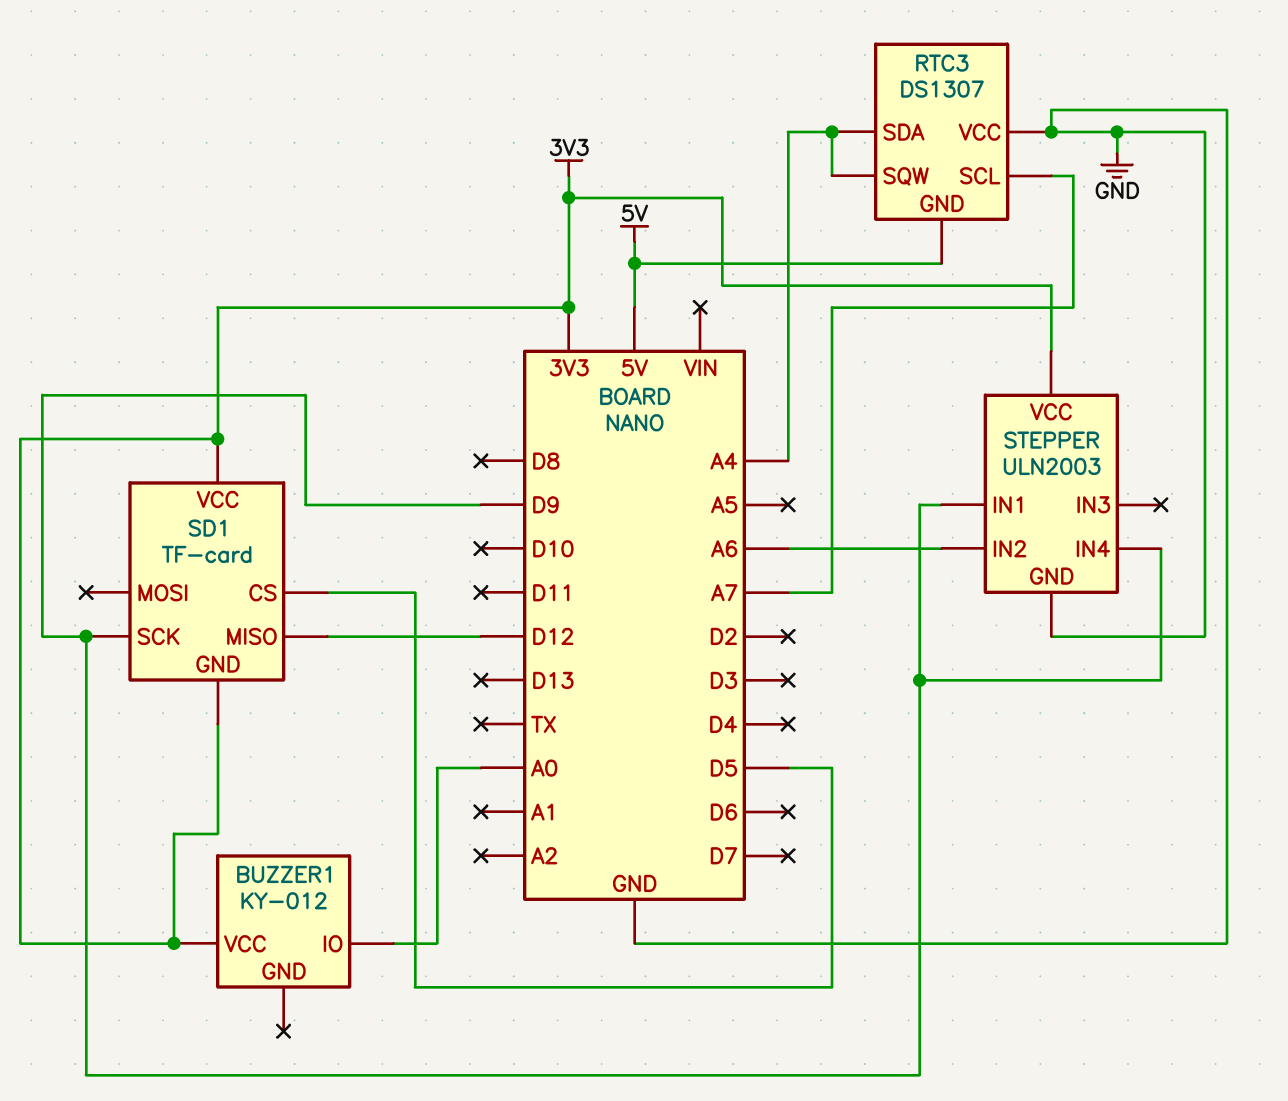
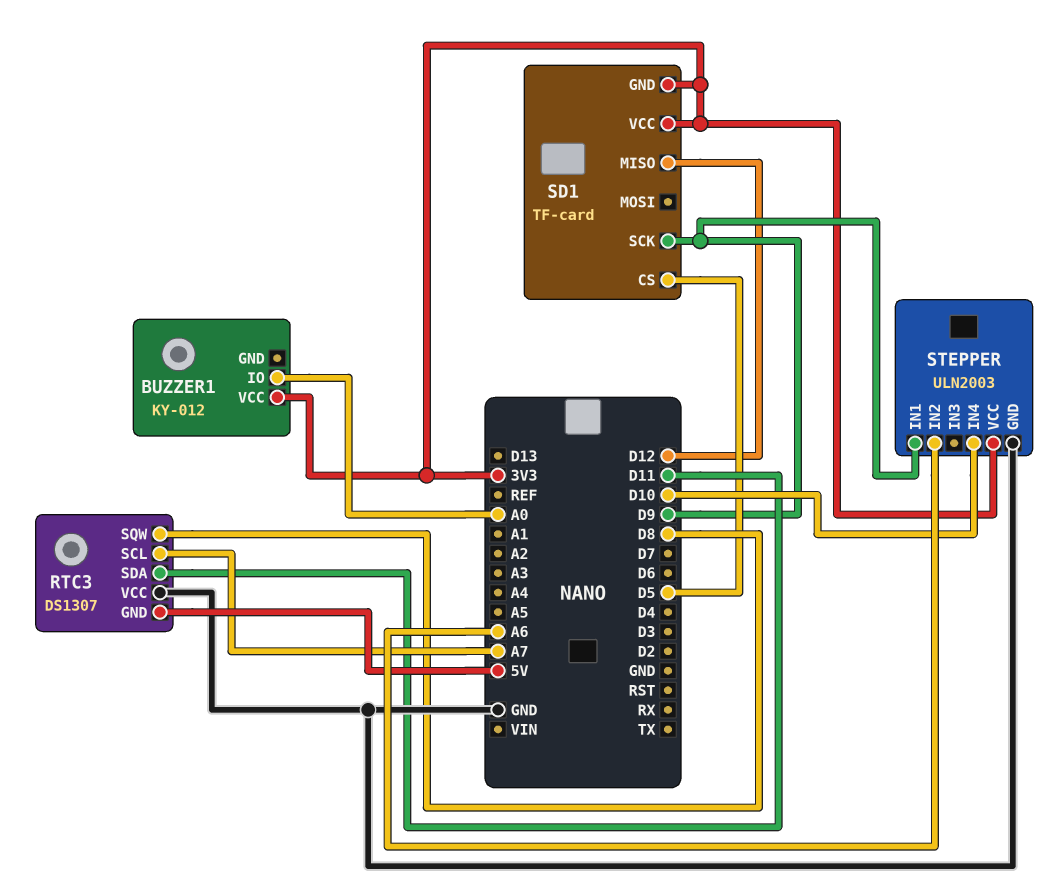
RTC3 pin SDA: A4 -> D11
RTC3 pin SQW: A4 -> D8
STEPPER pin IN4: D9 -> D10

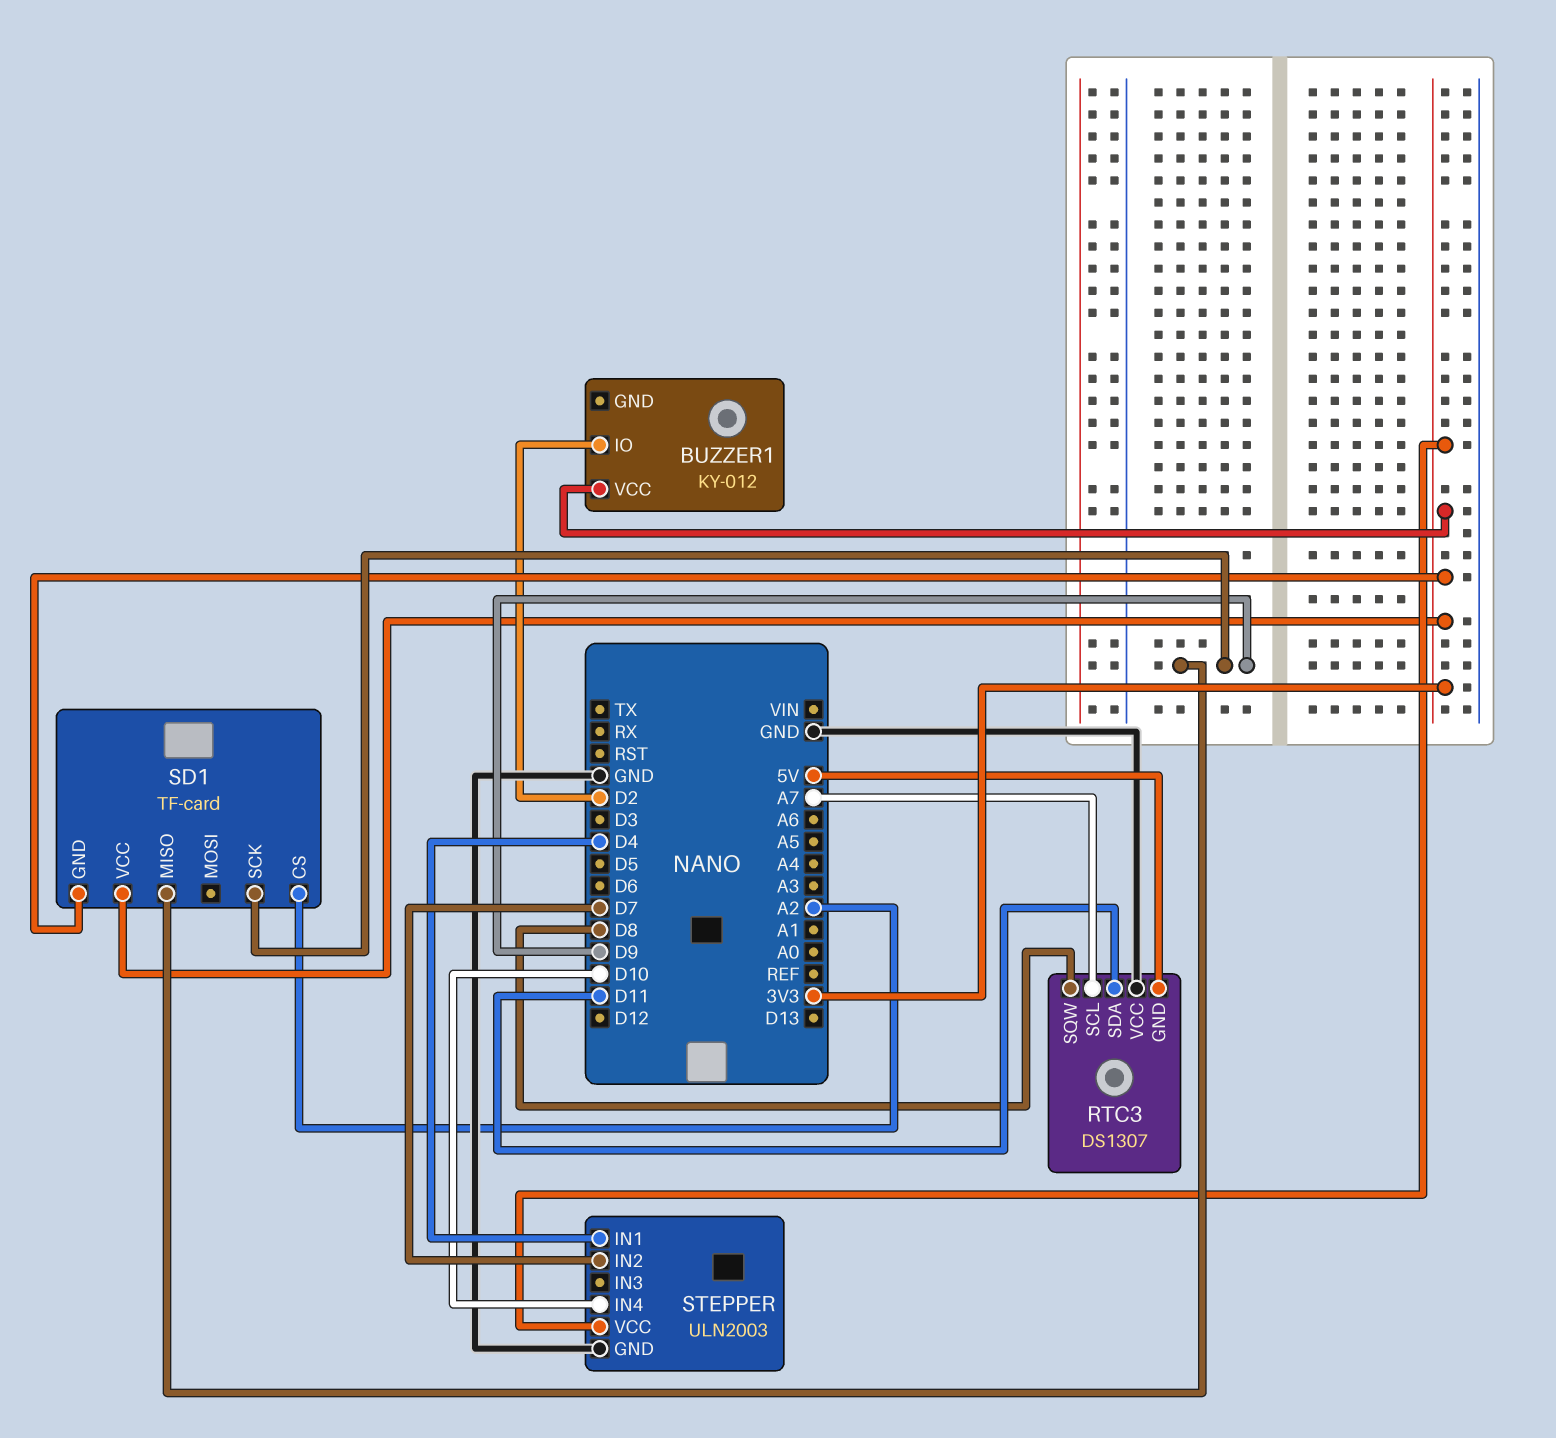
BUZZER1 pin IO: A0 -> D2
SD1 pin CS: D5 -> A2
SD1 pin MISO: D12 -> D9
STEPPER pin IN1: D9 -> D4
STEPPER pin IN2: A6 -> D7

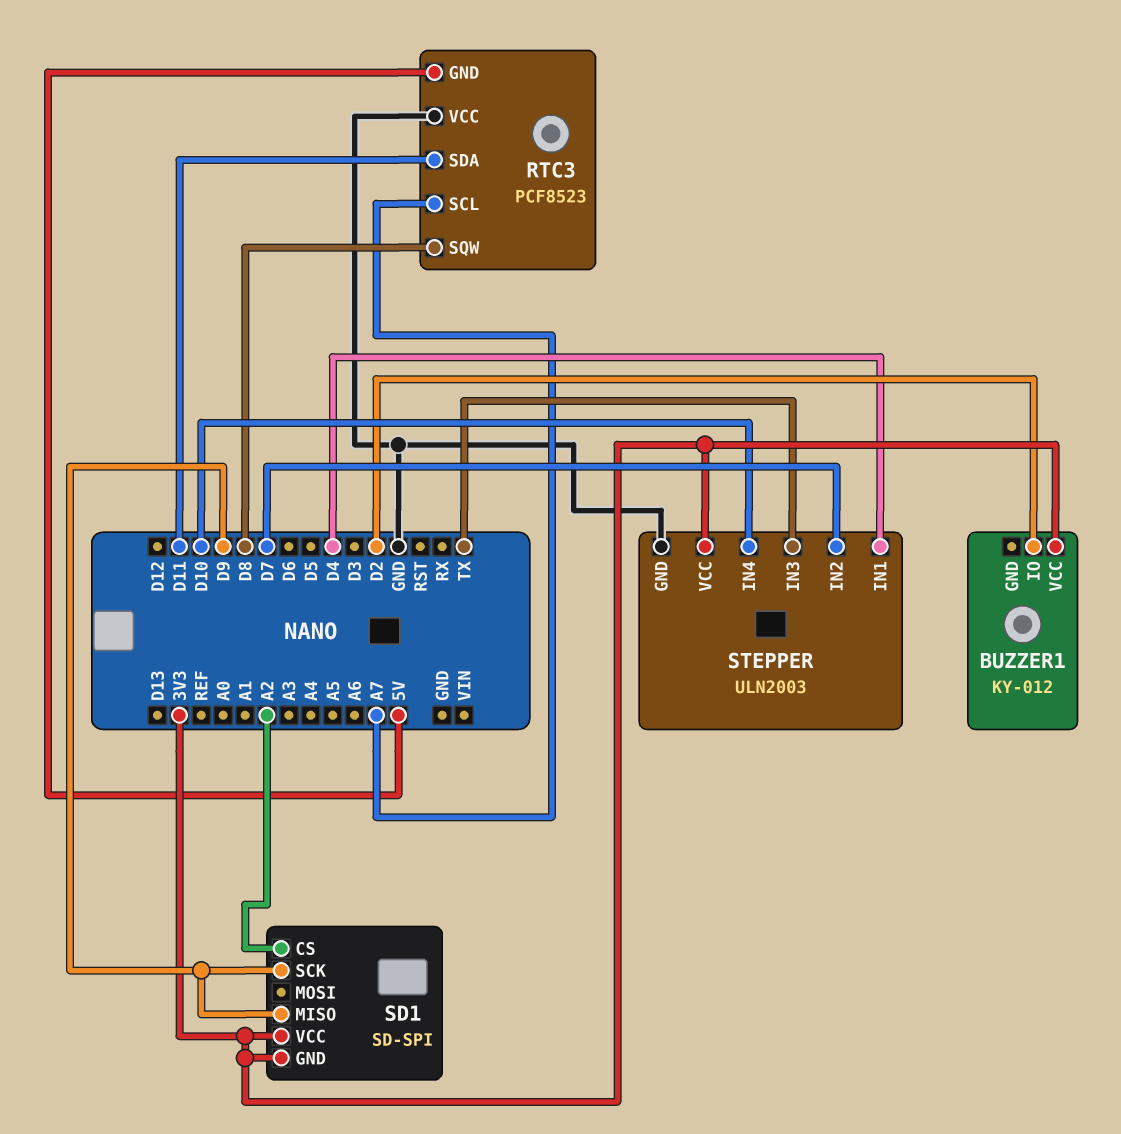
RTC3: DS1307 -> PCF8523
SD1: TF-card -> SD-SPI
STEPPER pin IN3: none -> TX

